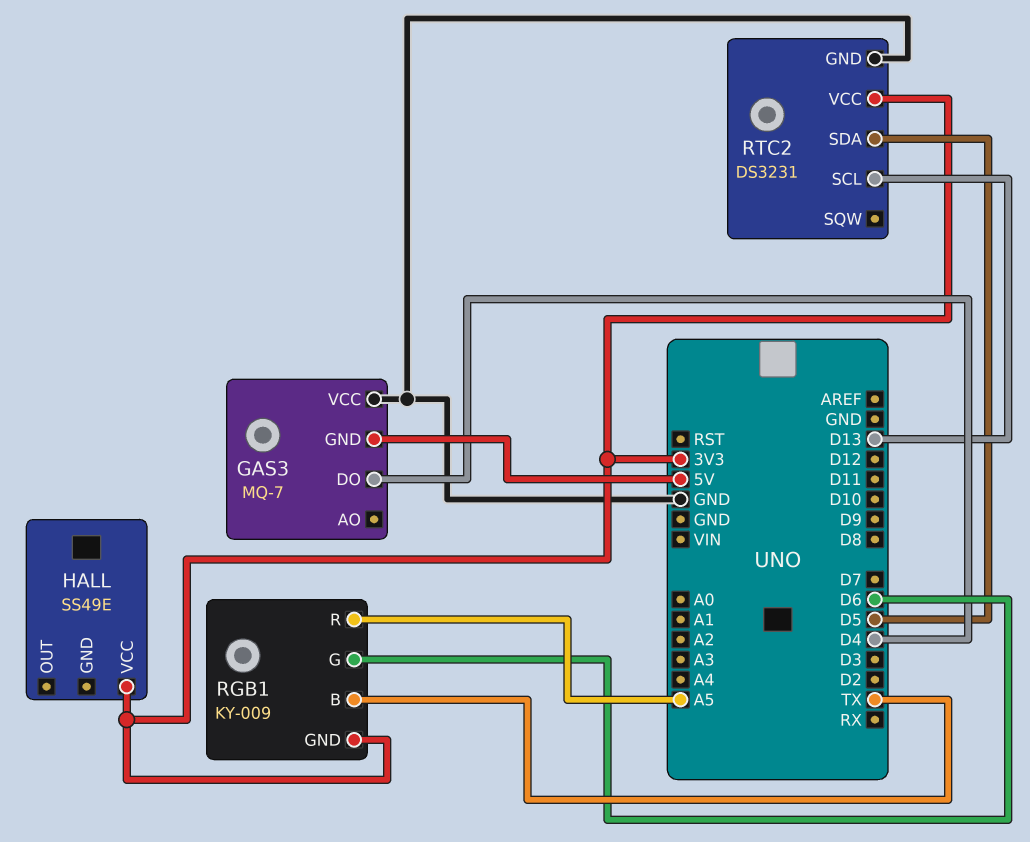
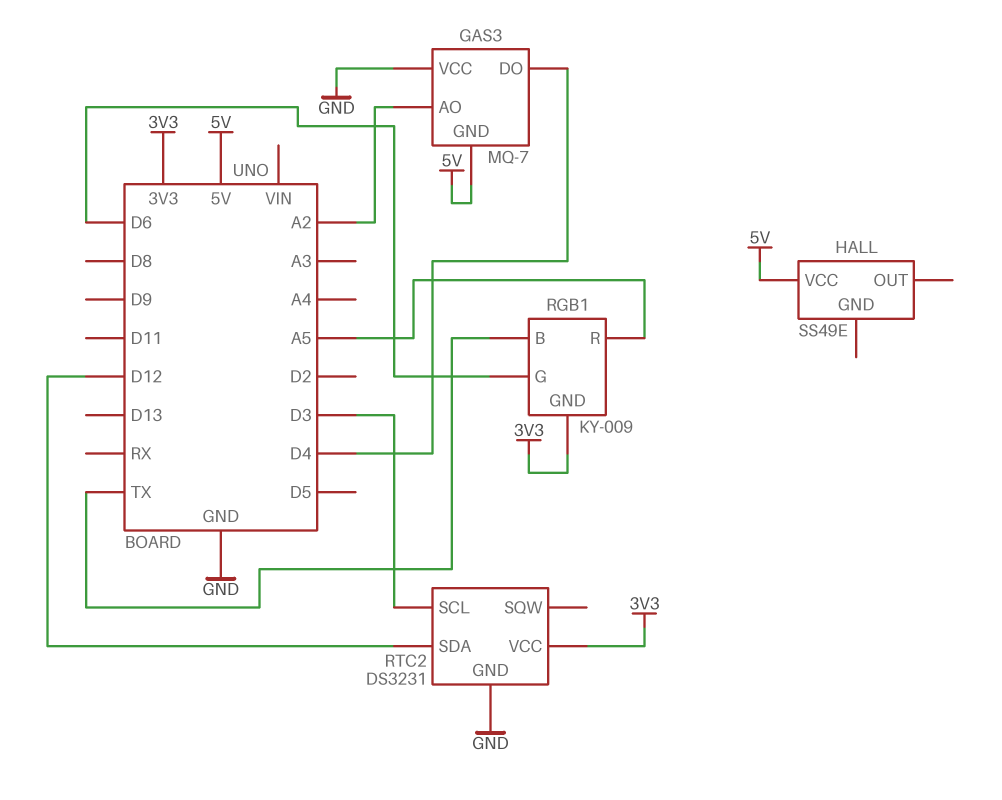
GAS3 pin AO: none -> A2
HALL pin VCC: 3V3 -> 5V
RTC2 pin SCL: D13 -> D3
RTC2 pin SDA: D5 -> D12

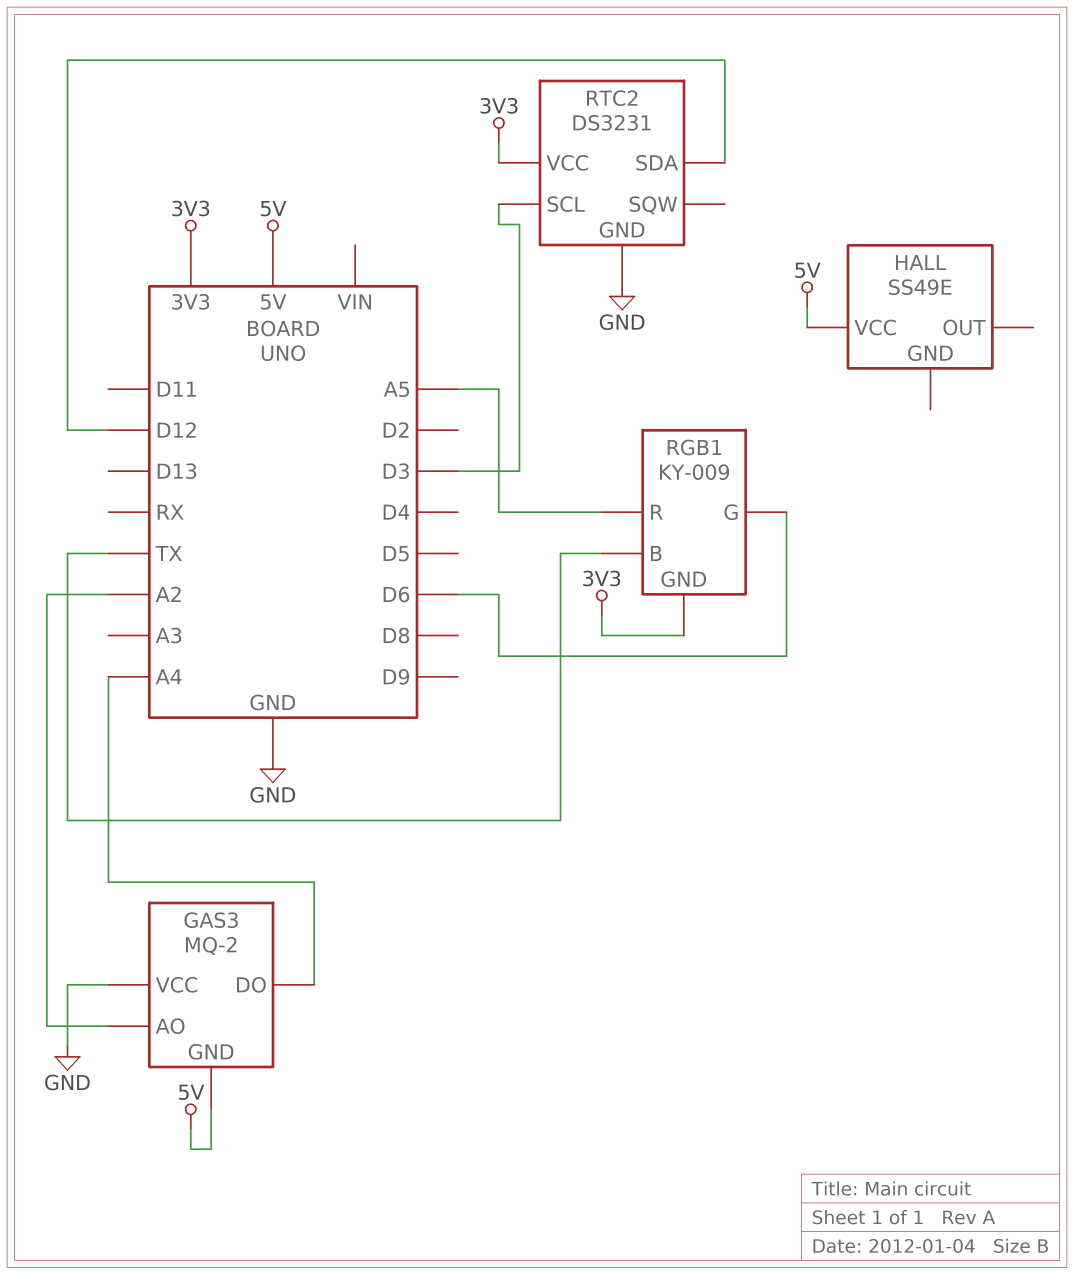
GAS3: MQ-7 -> MQ-2
GAS3 pin DO: D4 -> A4

